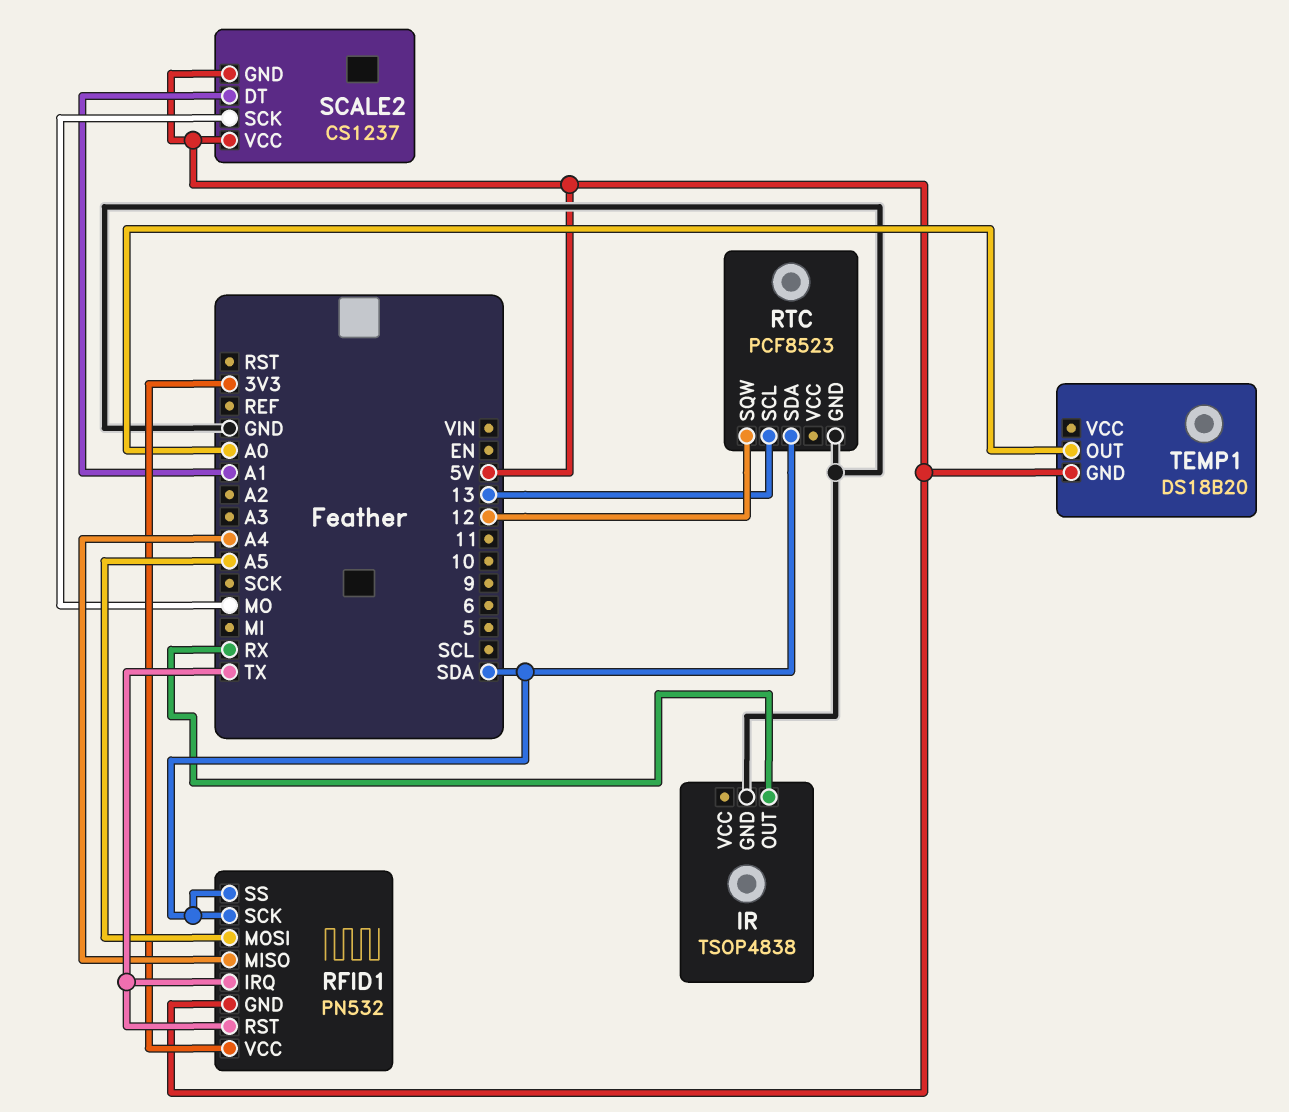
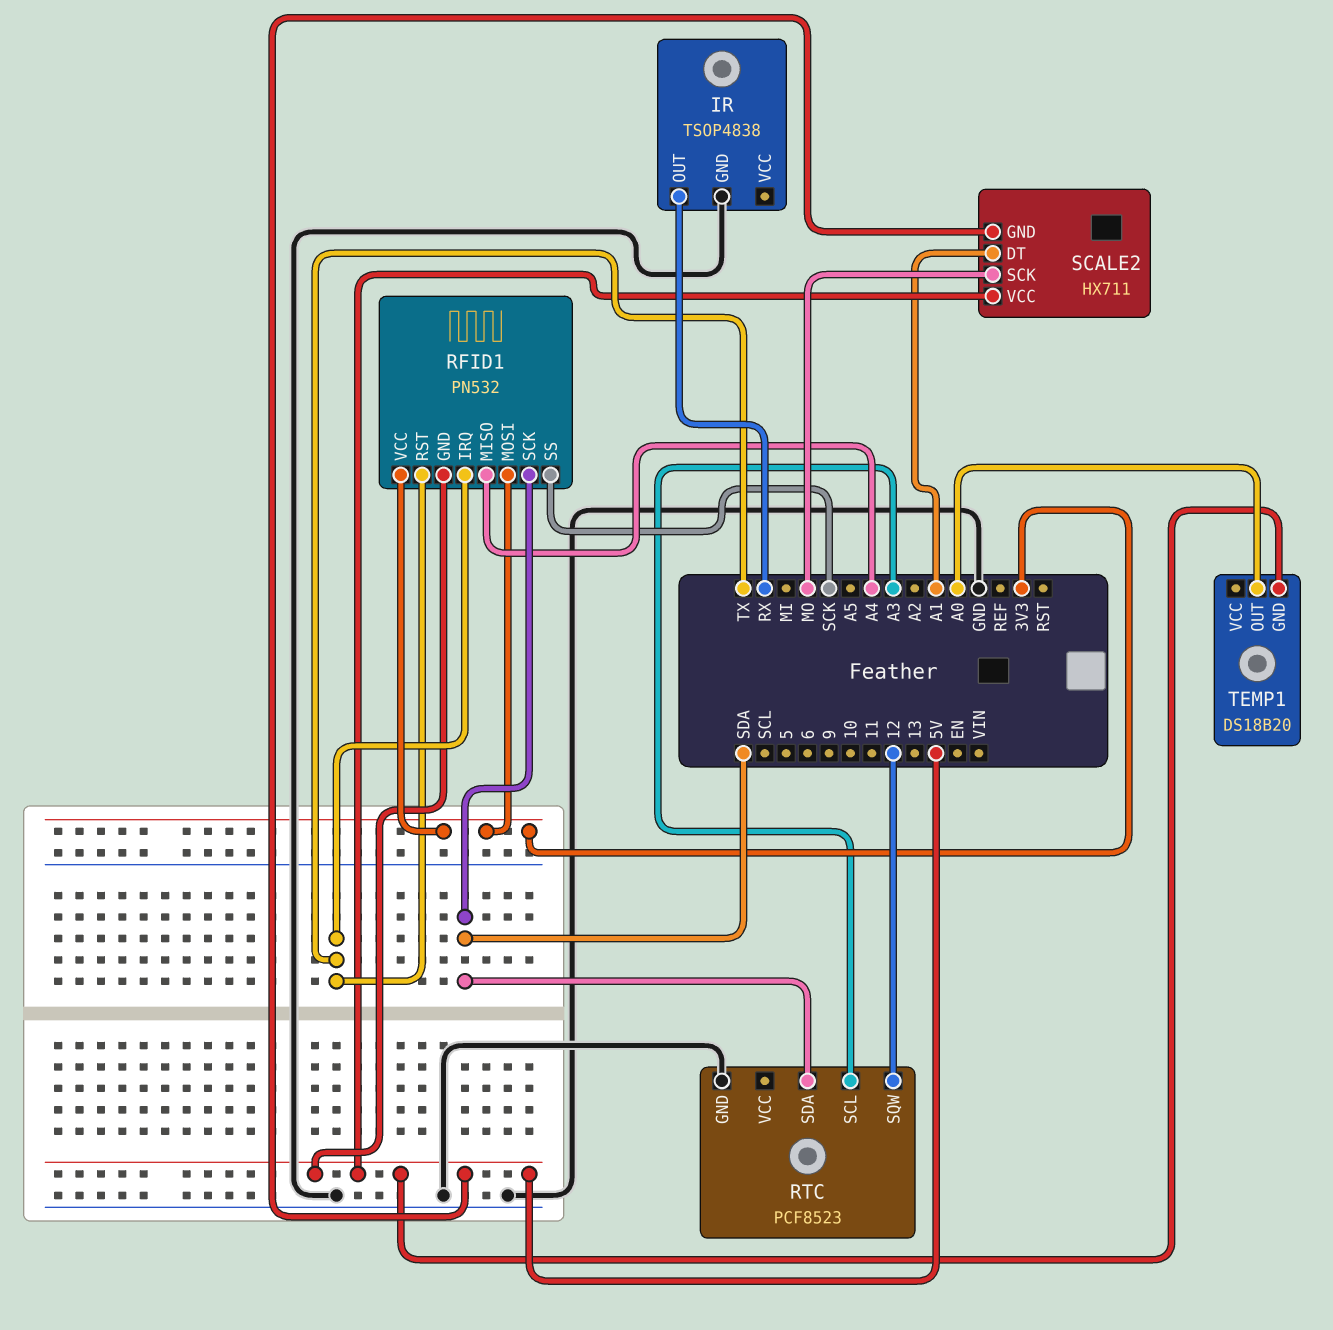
RFID1 pin MOSI: A5 -> 3V3
RFID1 pin SS: SDA -> SCK
RTC pin SCL: 13 -> A3
SCALE2: CS1237 -> HX711

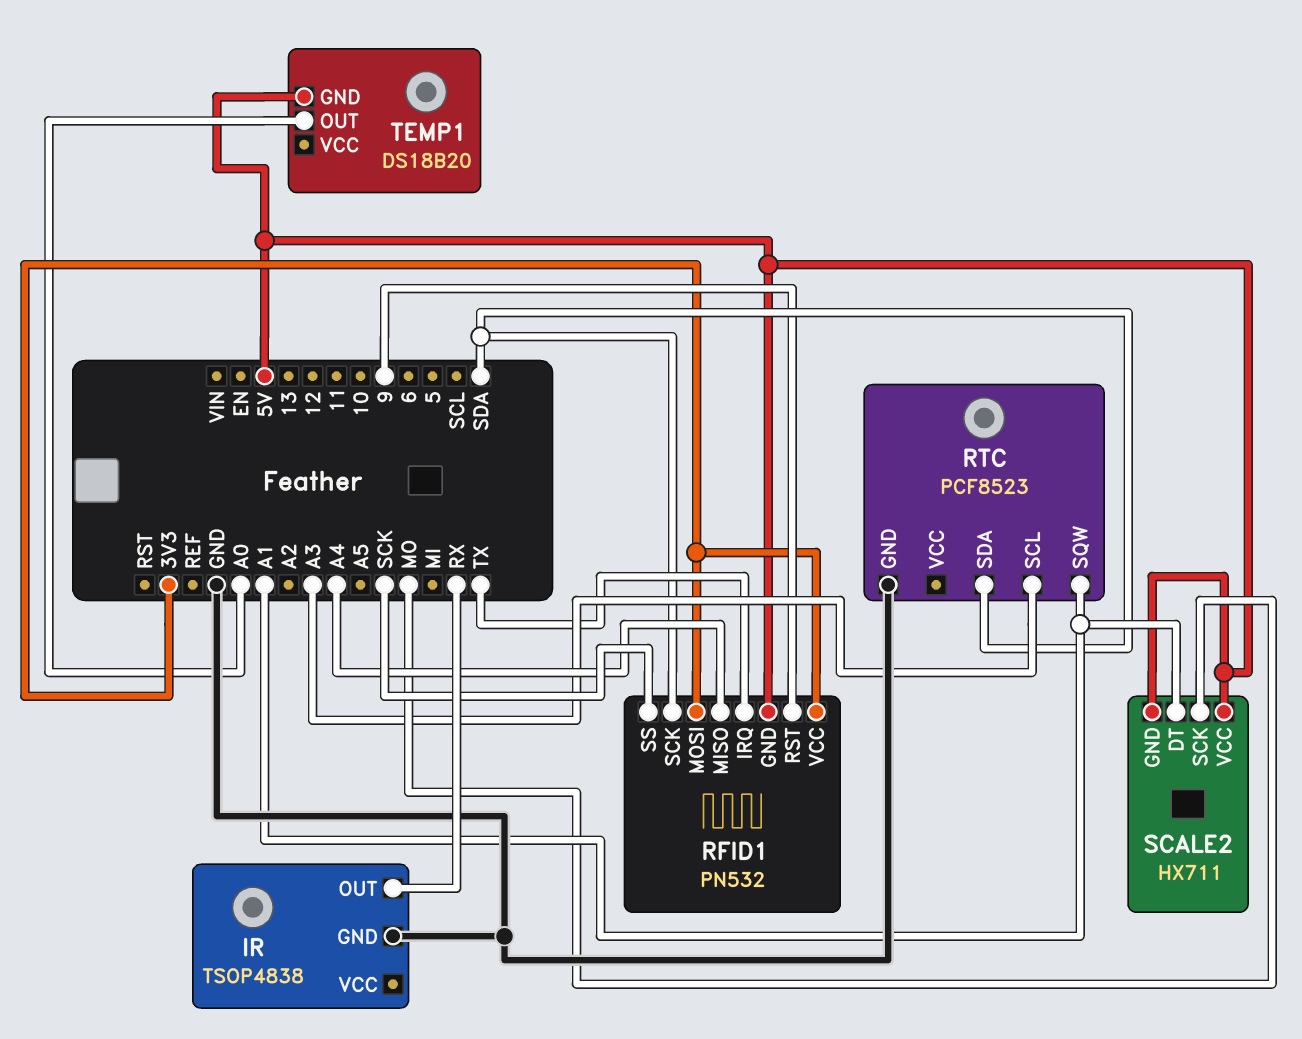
RFID1 pin RST: TX -> 9
RTC pin SQW: 12 -> A1

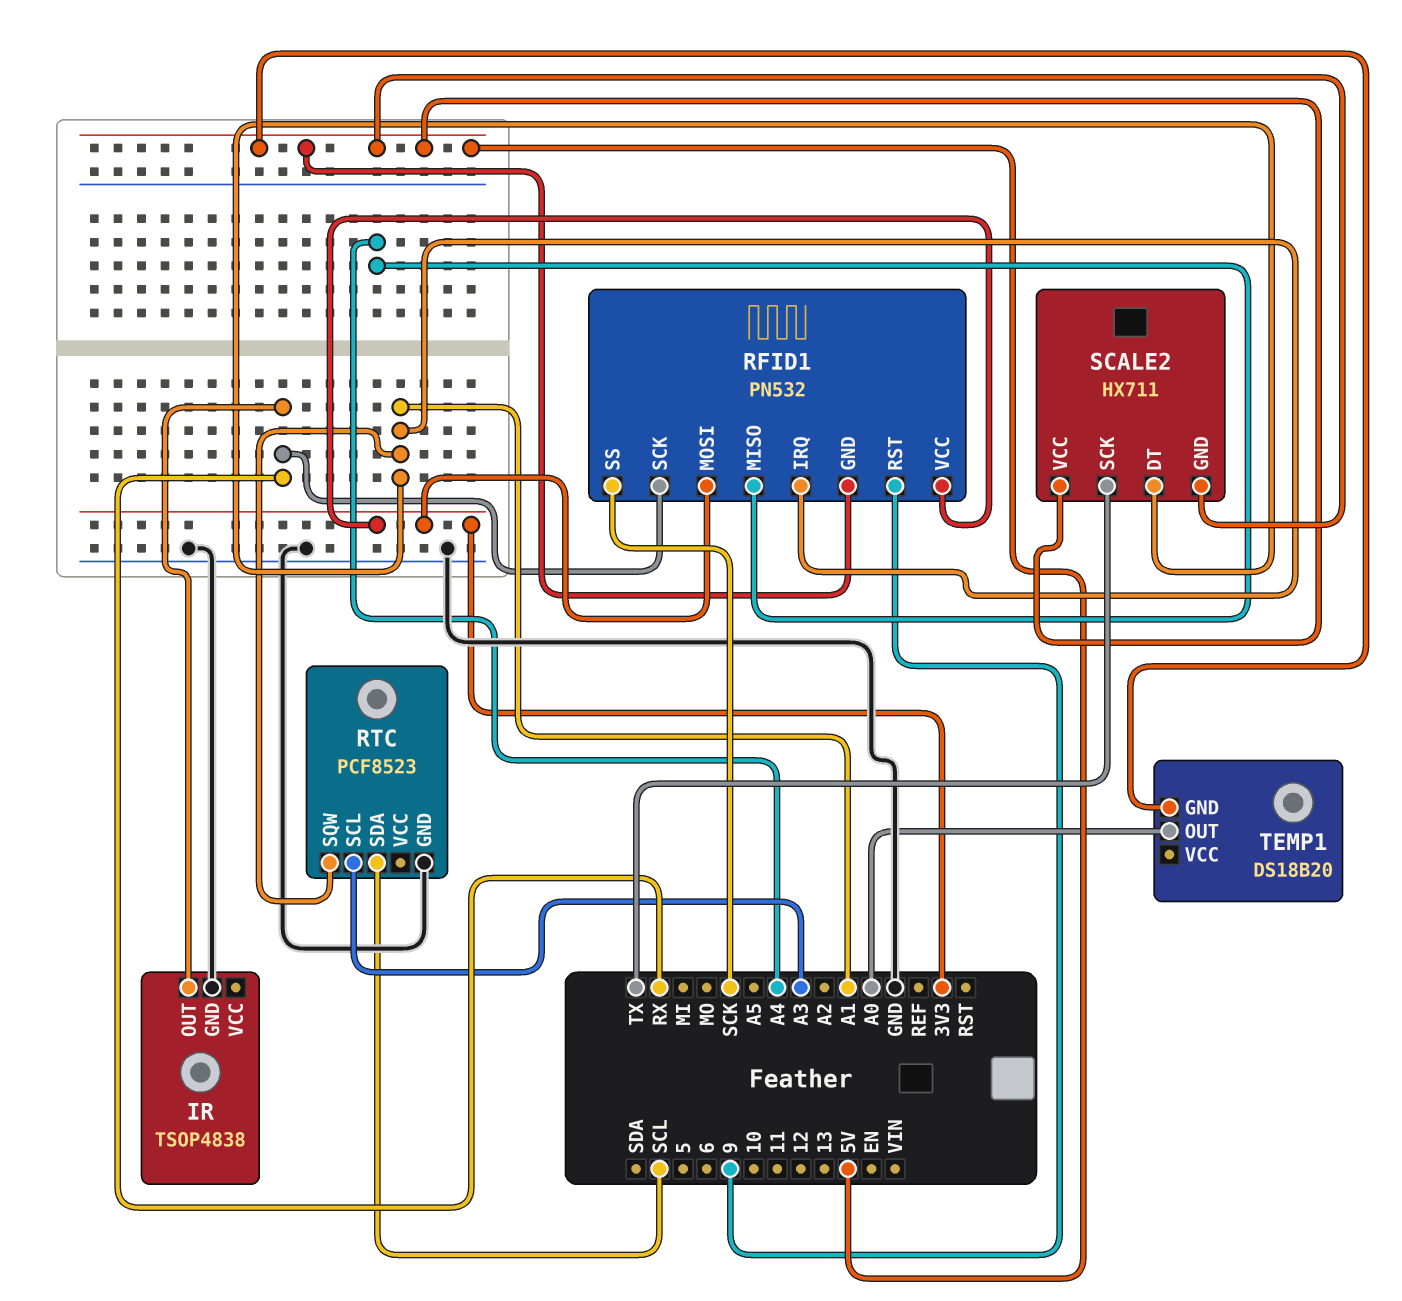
RFID1 pin IRQ: TX -> A1
RFID1 pin SCK: SDA -> RX
RTC pin SDA: SDA -> SCL
SCALE2 pin SCK: MO -> TX

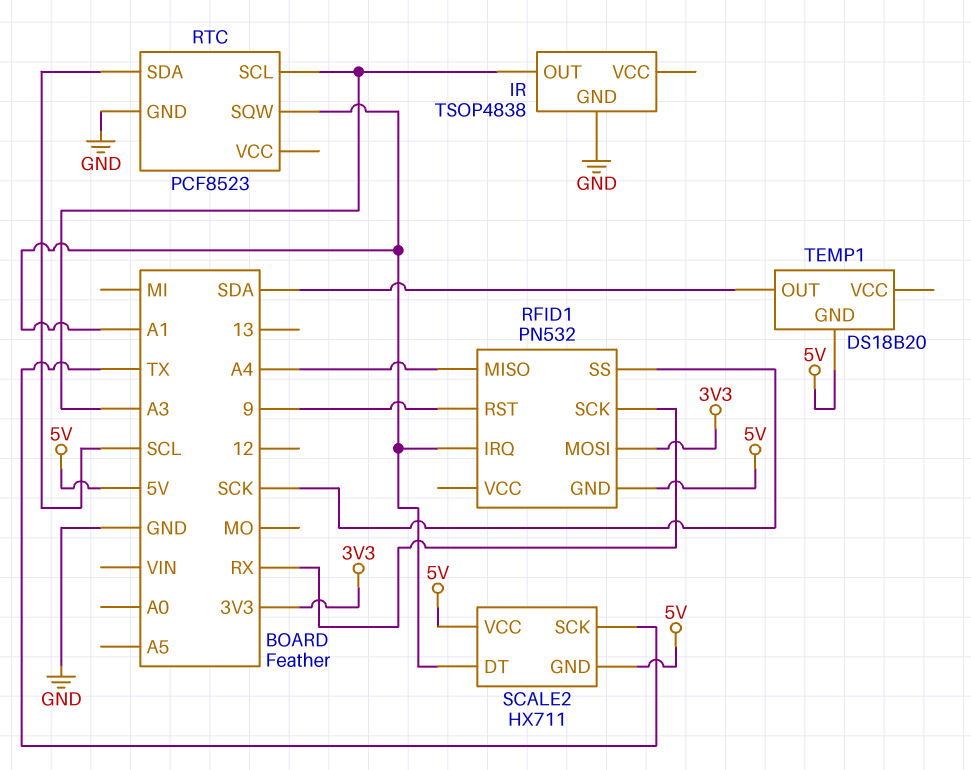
IR pin OUT: RX -> A3
RFID1 pin VCC: 3V3 -> none
TEMP1 pin OUT: A0 -> SDA

